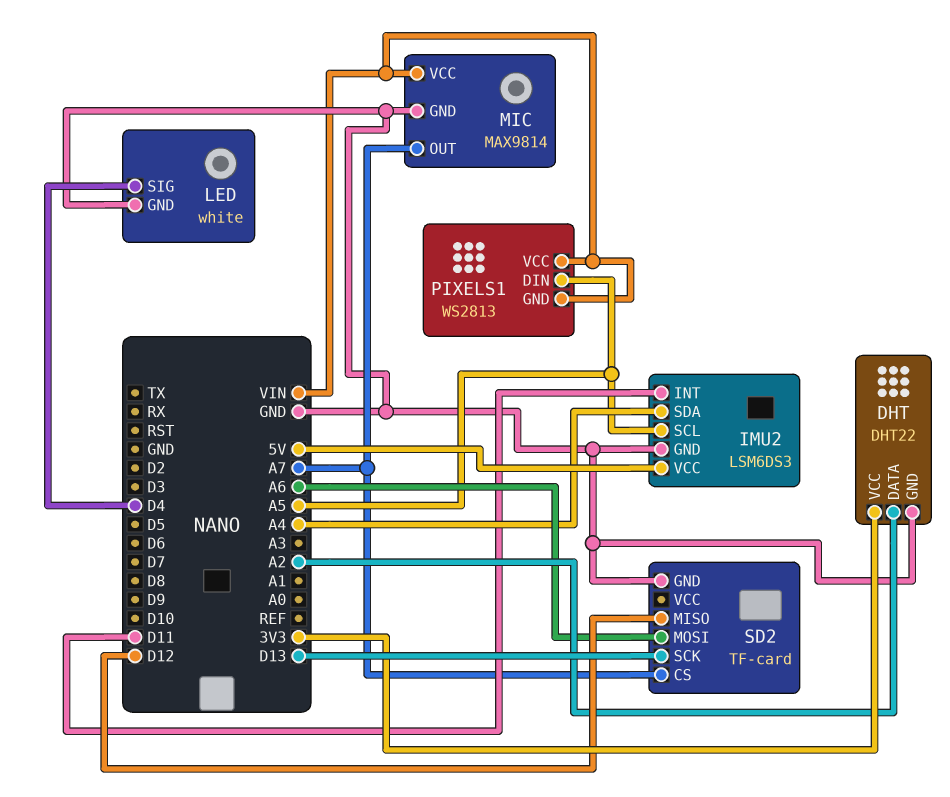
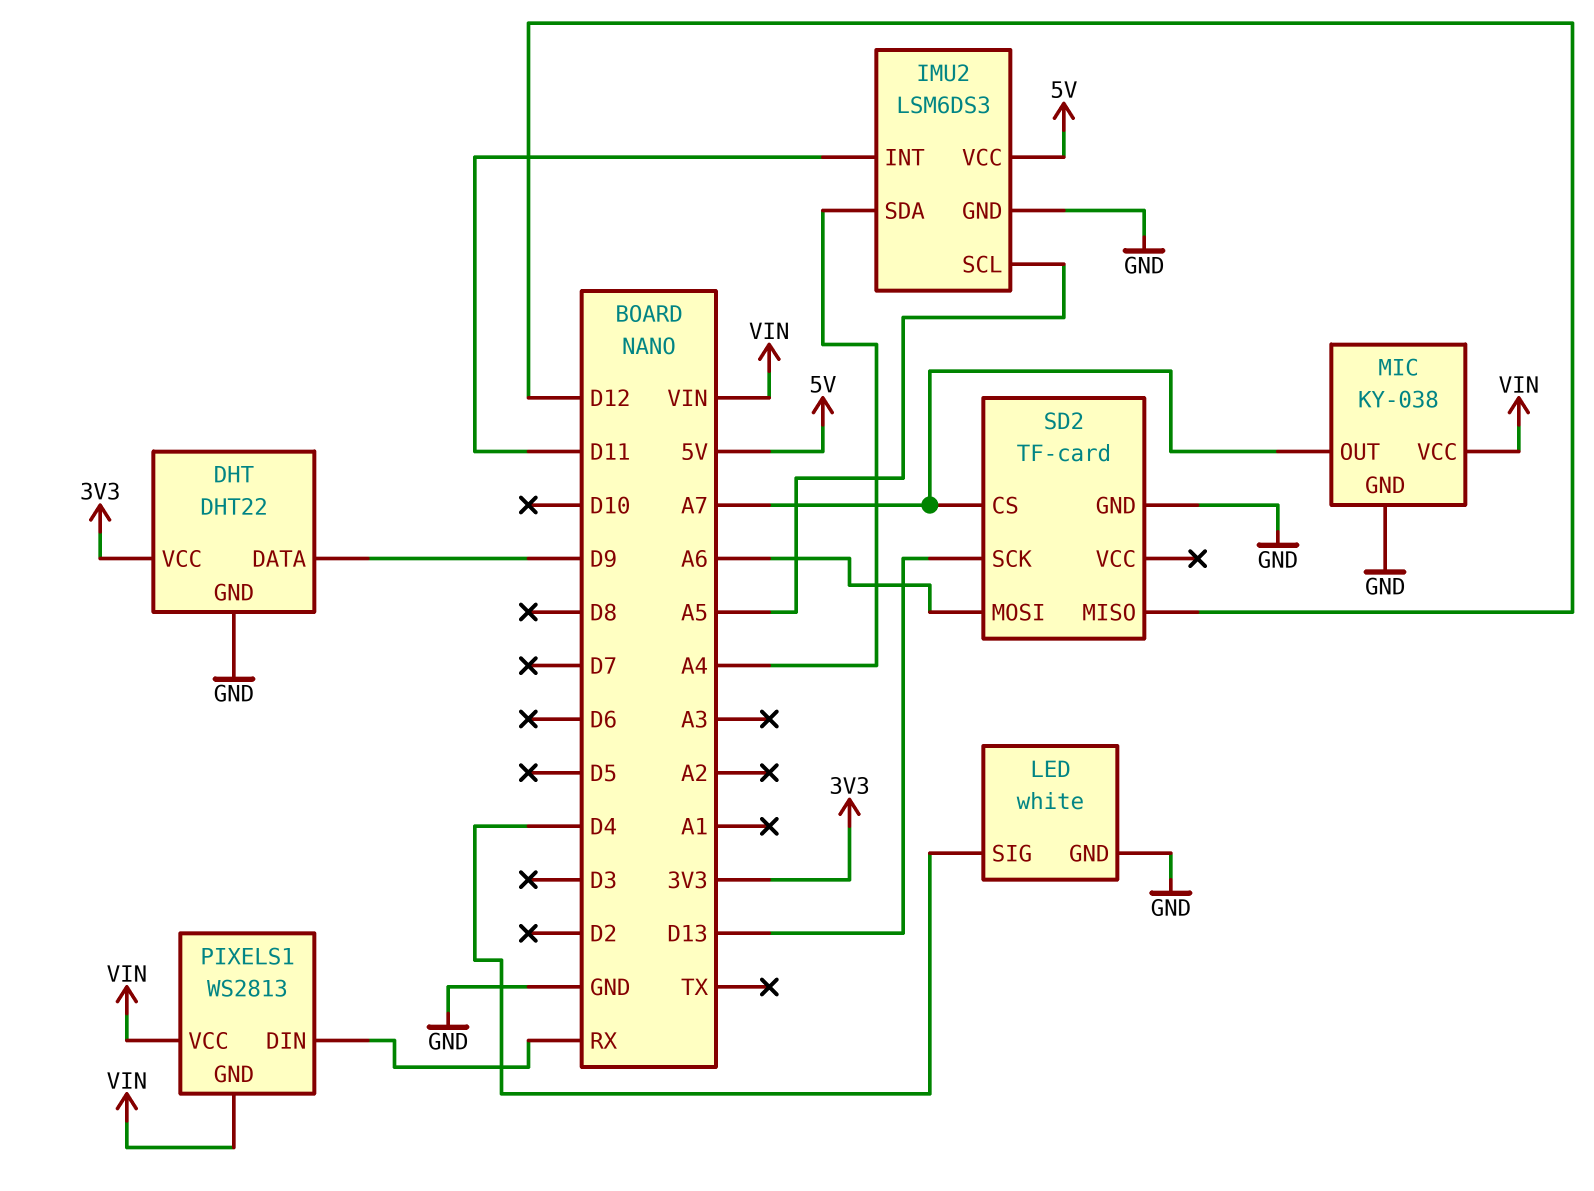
DHT pin DATA: A2 -> D9
MIC: MAX9814 -> KY-038
PIXELS1 pin DIN: A5 -> RX

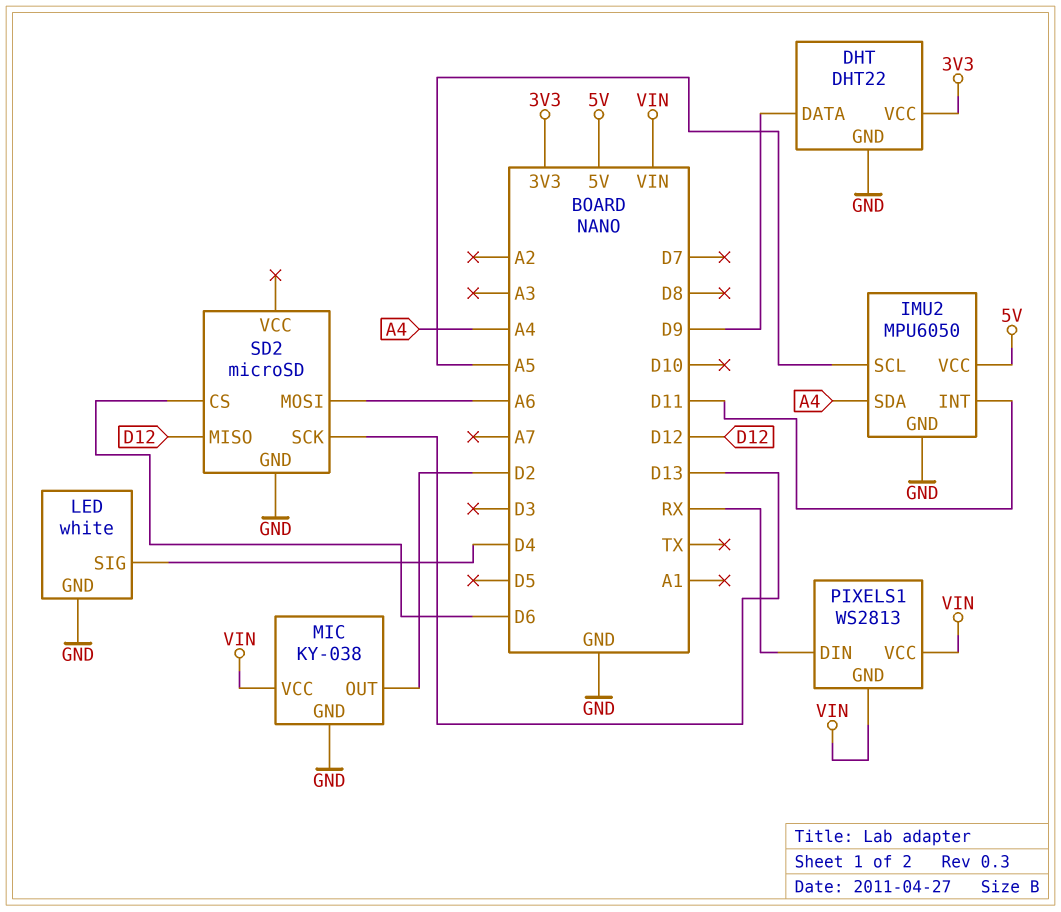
IMU2: LSM6DS3 -> MPU6050
MIC pin OUT: A7 -> D2
SD2: TF-card -> microSD
SD2 pin CS: A7 -> D6

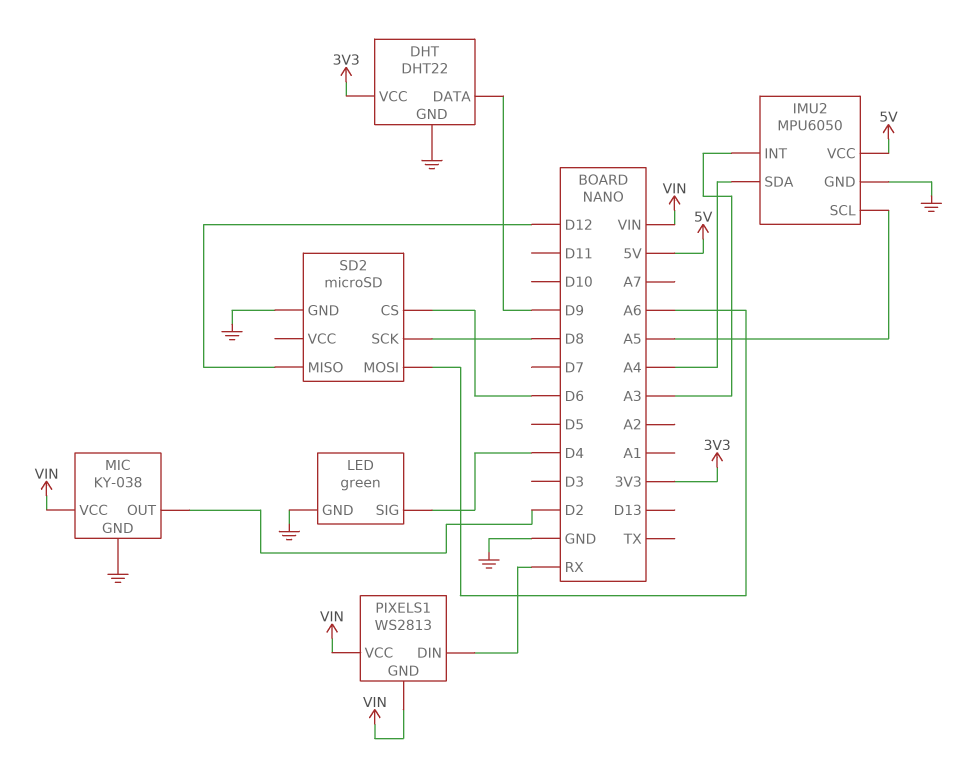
IMU2 pin INT: D11 -> A3
LED: white -> green
SD2 pin SCK: D13 -> D8

